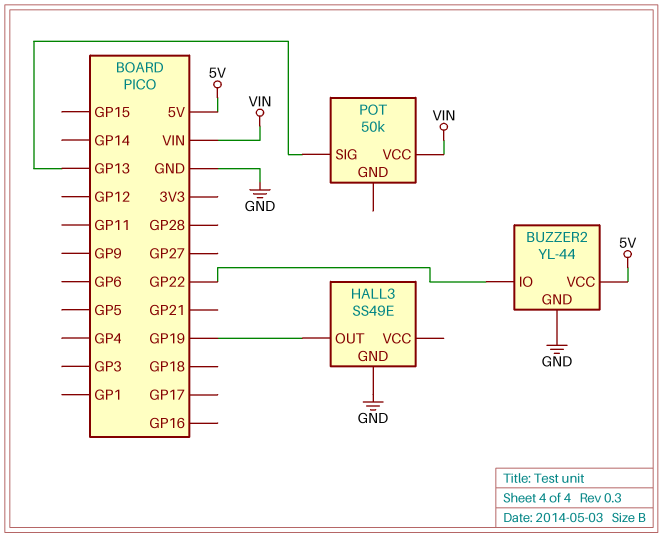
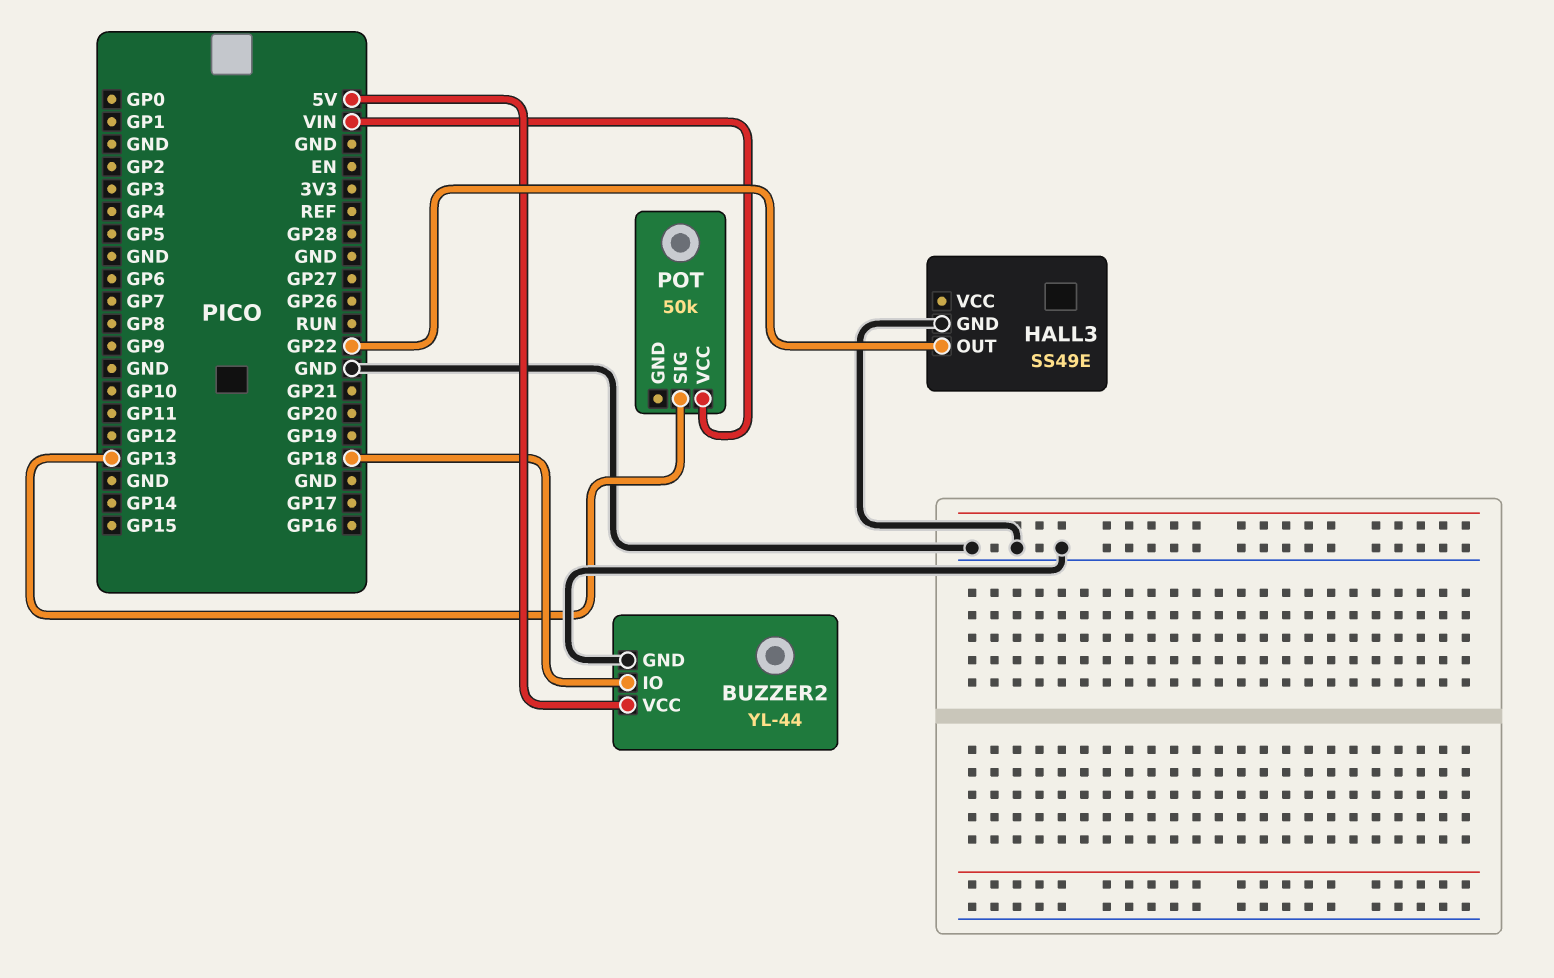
BUZZER2 pin IO: GP22 -> GP18
HALL3 pin OUT: GP19 -> GP22

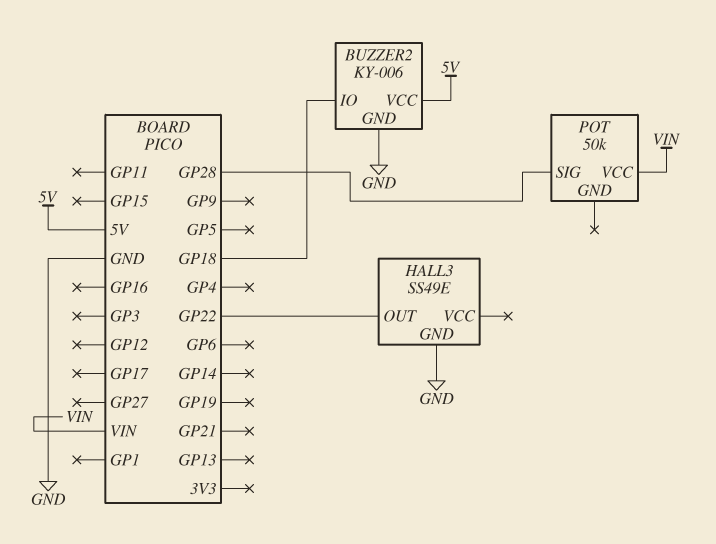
BUZZER2: YL-44 -> KY-006
POT pin SIG: GP13 -> GP28

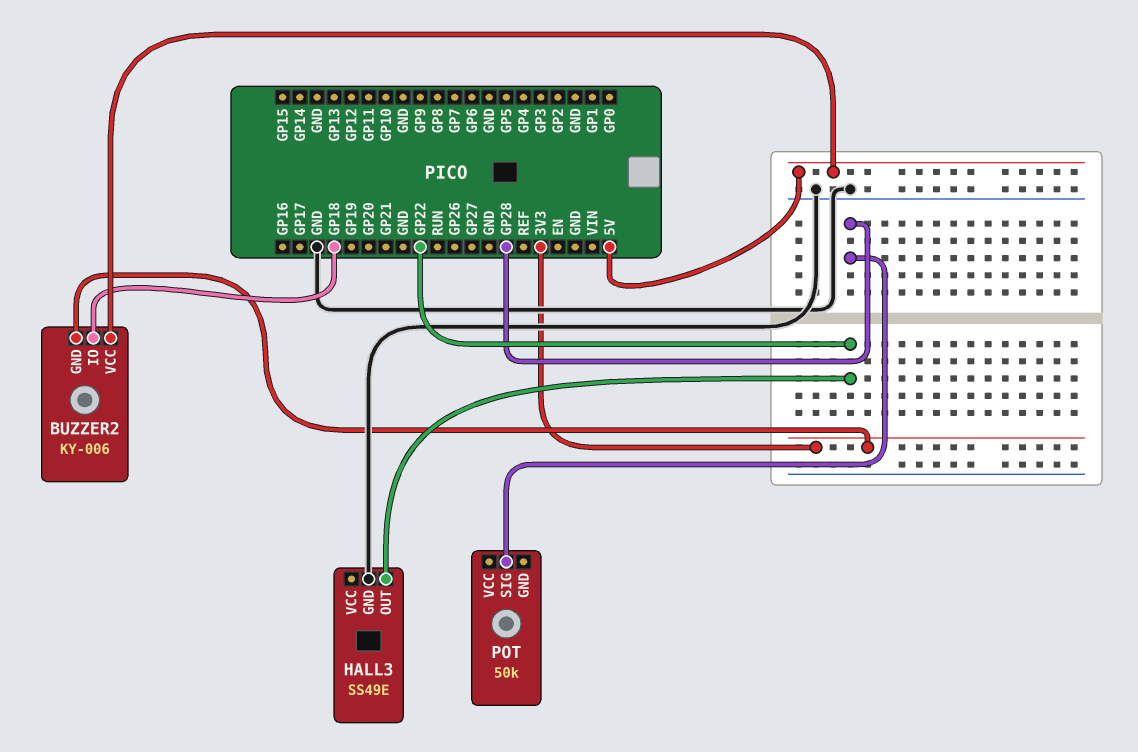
BUZZER2 pin GND: GND -> 3V3
POT pin VCC: VIN -> none

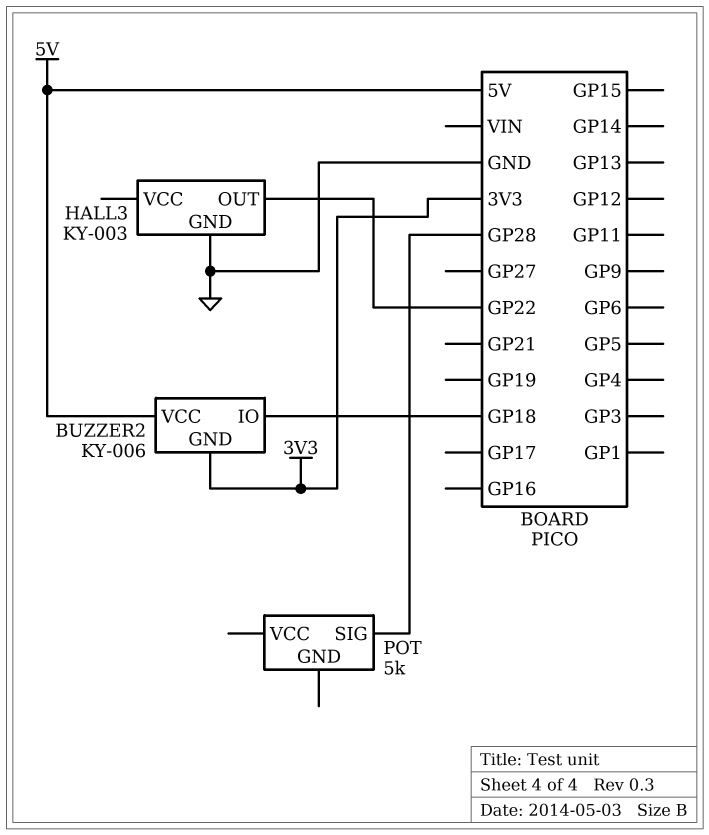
HALL3: SS49E -> KY-003
POT: 50k -> 5k

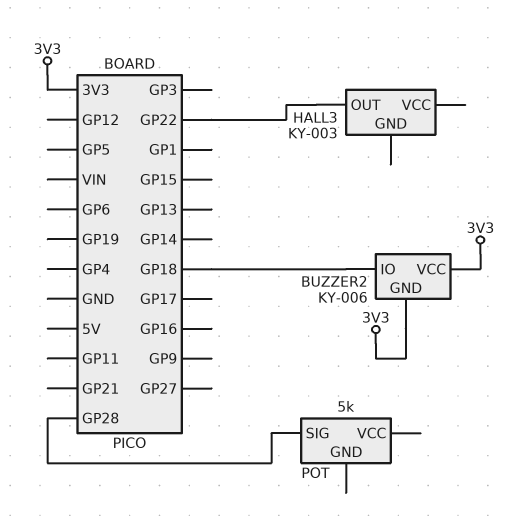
BUZZER2 pin VCC: 5V -> 3V3
HALL3 pin GND: GND -> none

